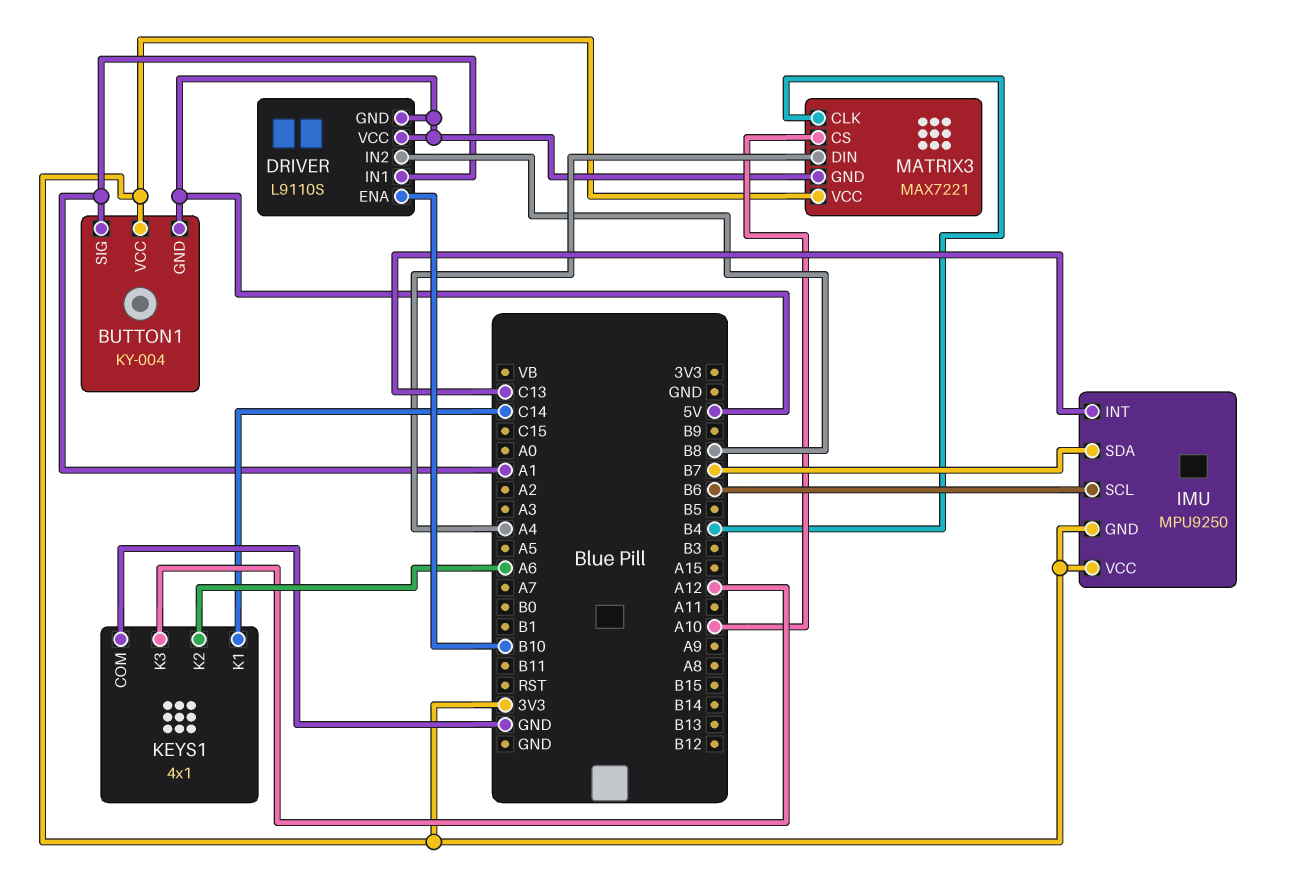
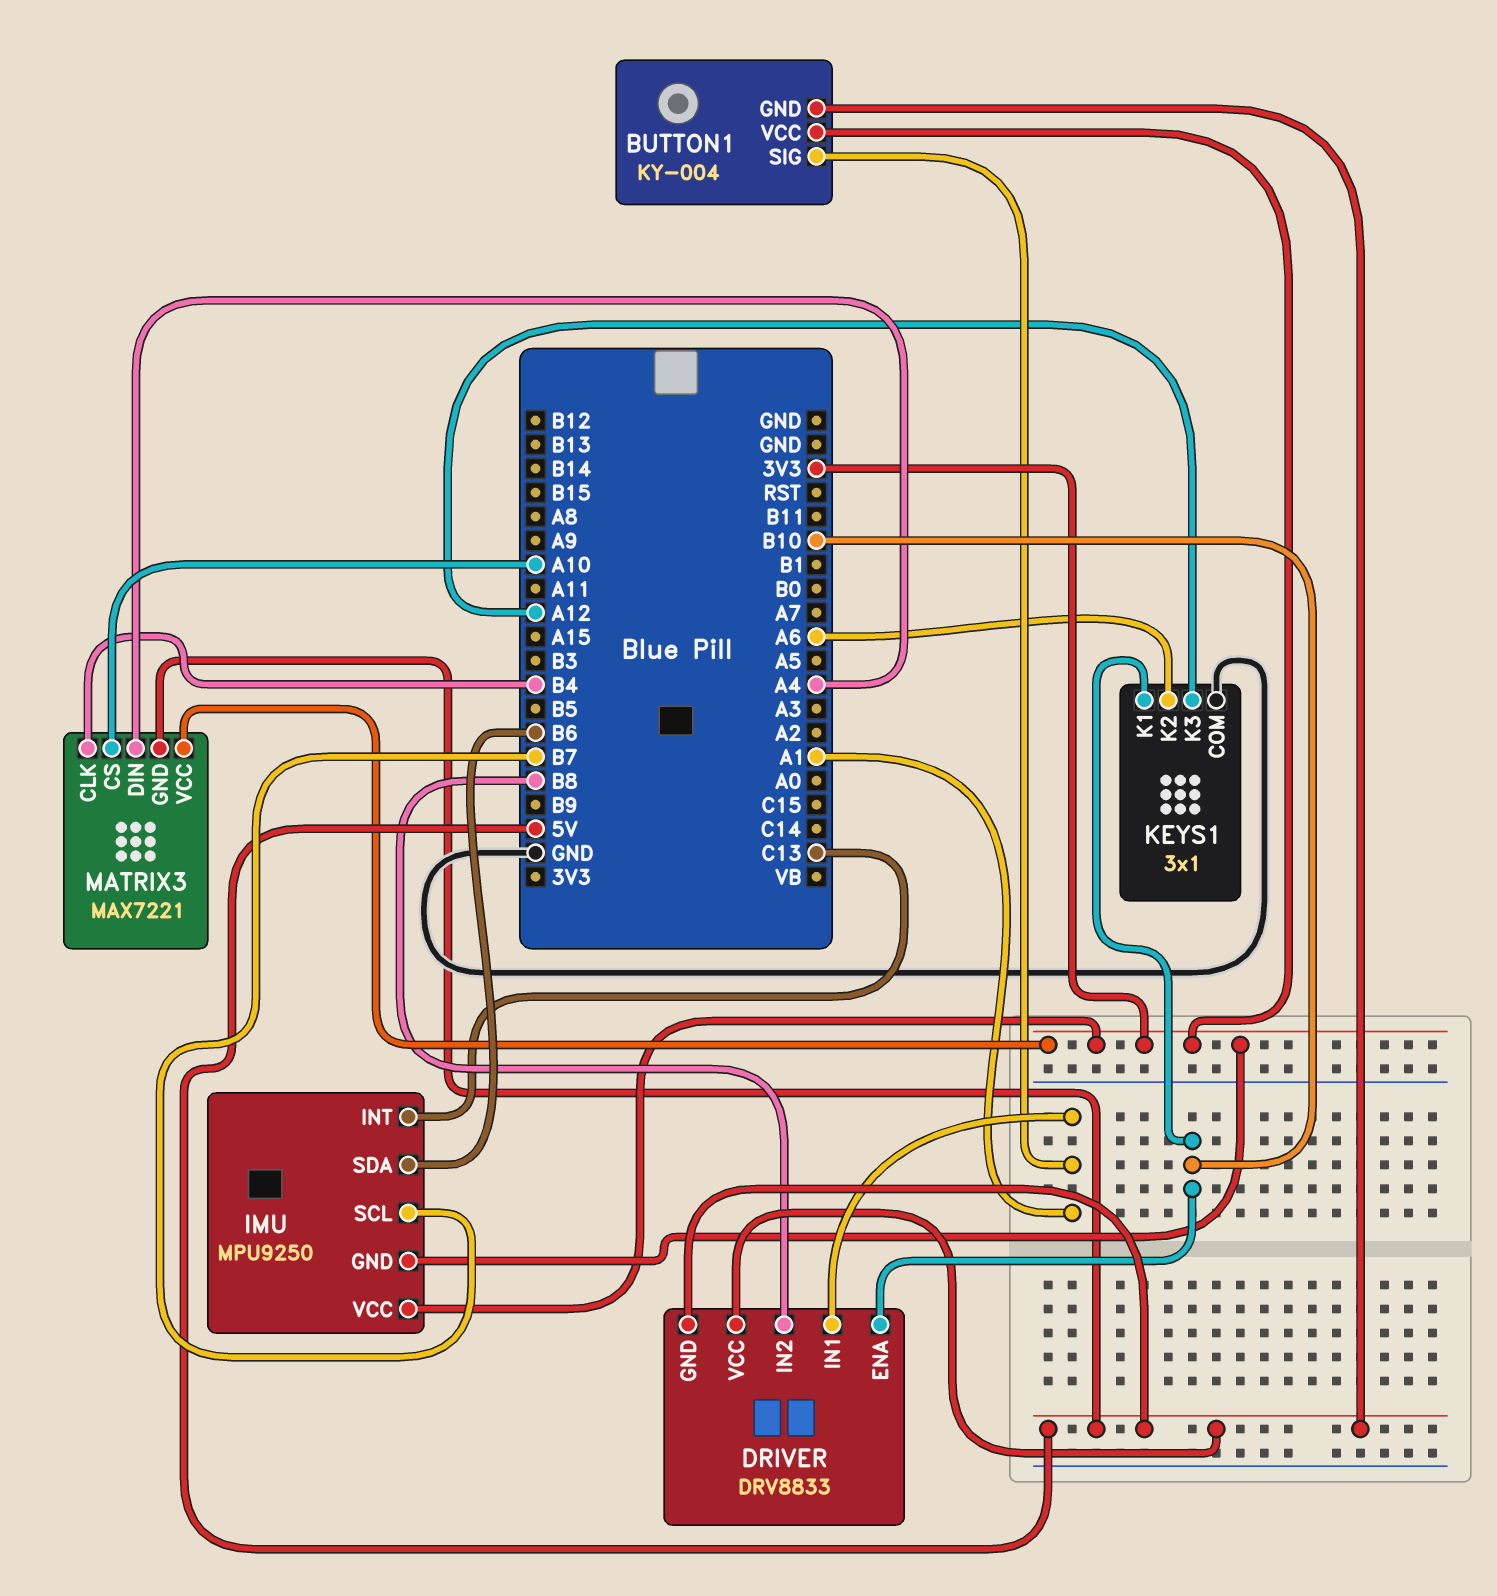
DRIVER: L9110S -> DRV8833
IMU pin SCL: B6 -> B7
IMU pin SDA: B7 -> B6
KEYS1: 4x1 -> 3x1
KEYS1 pin K1: C14 -> B10

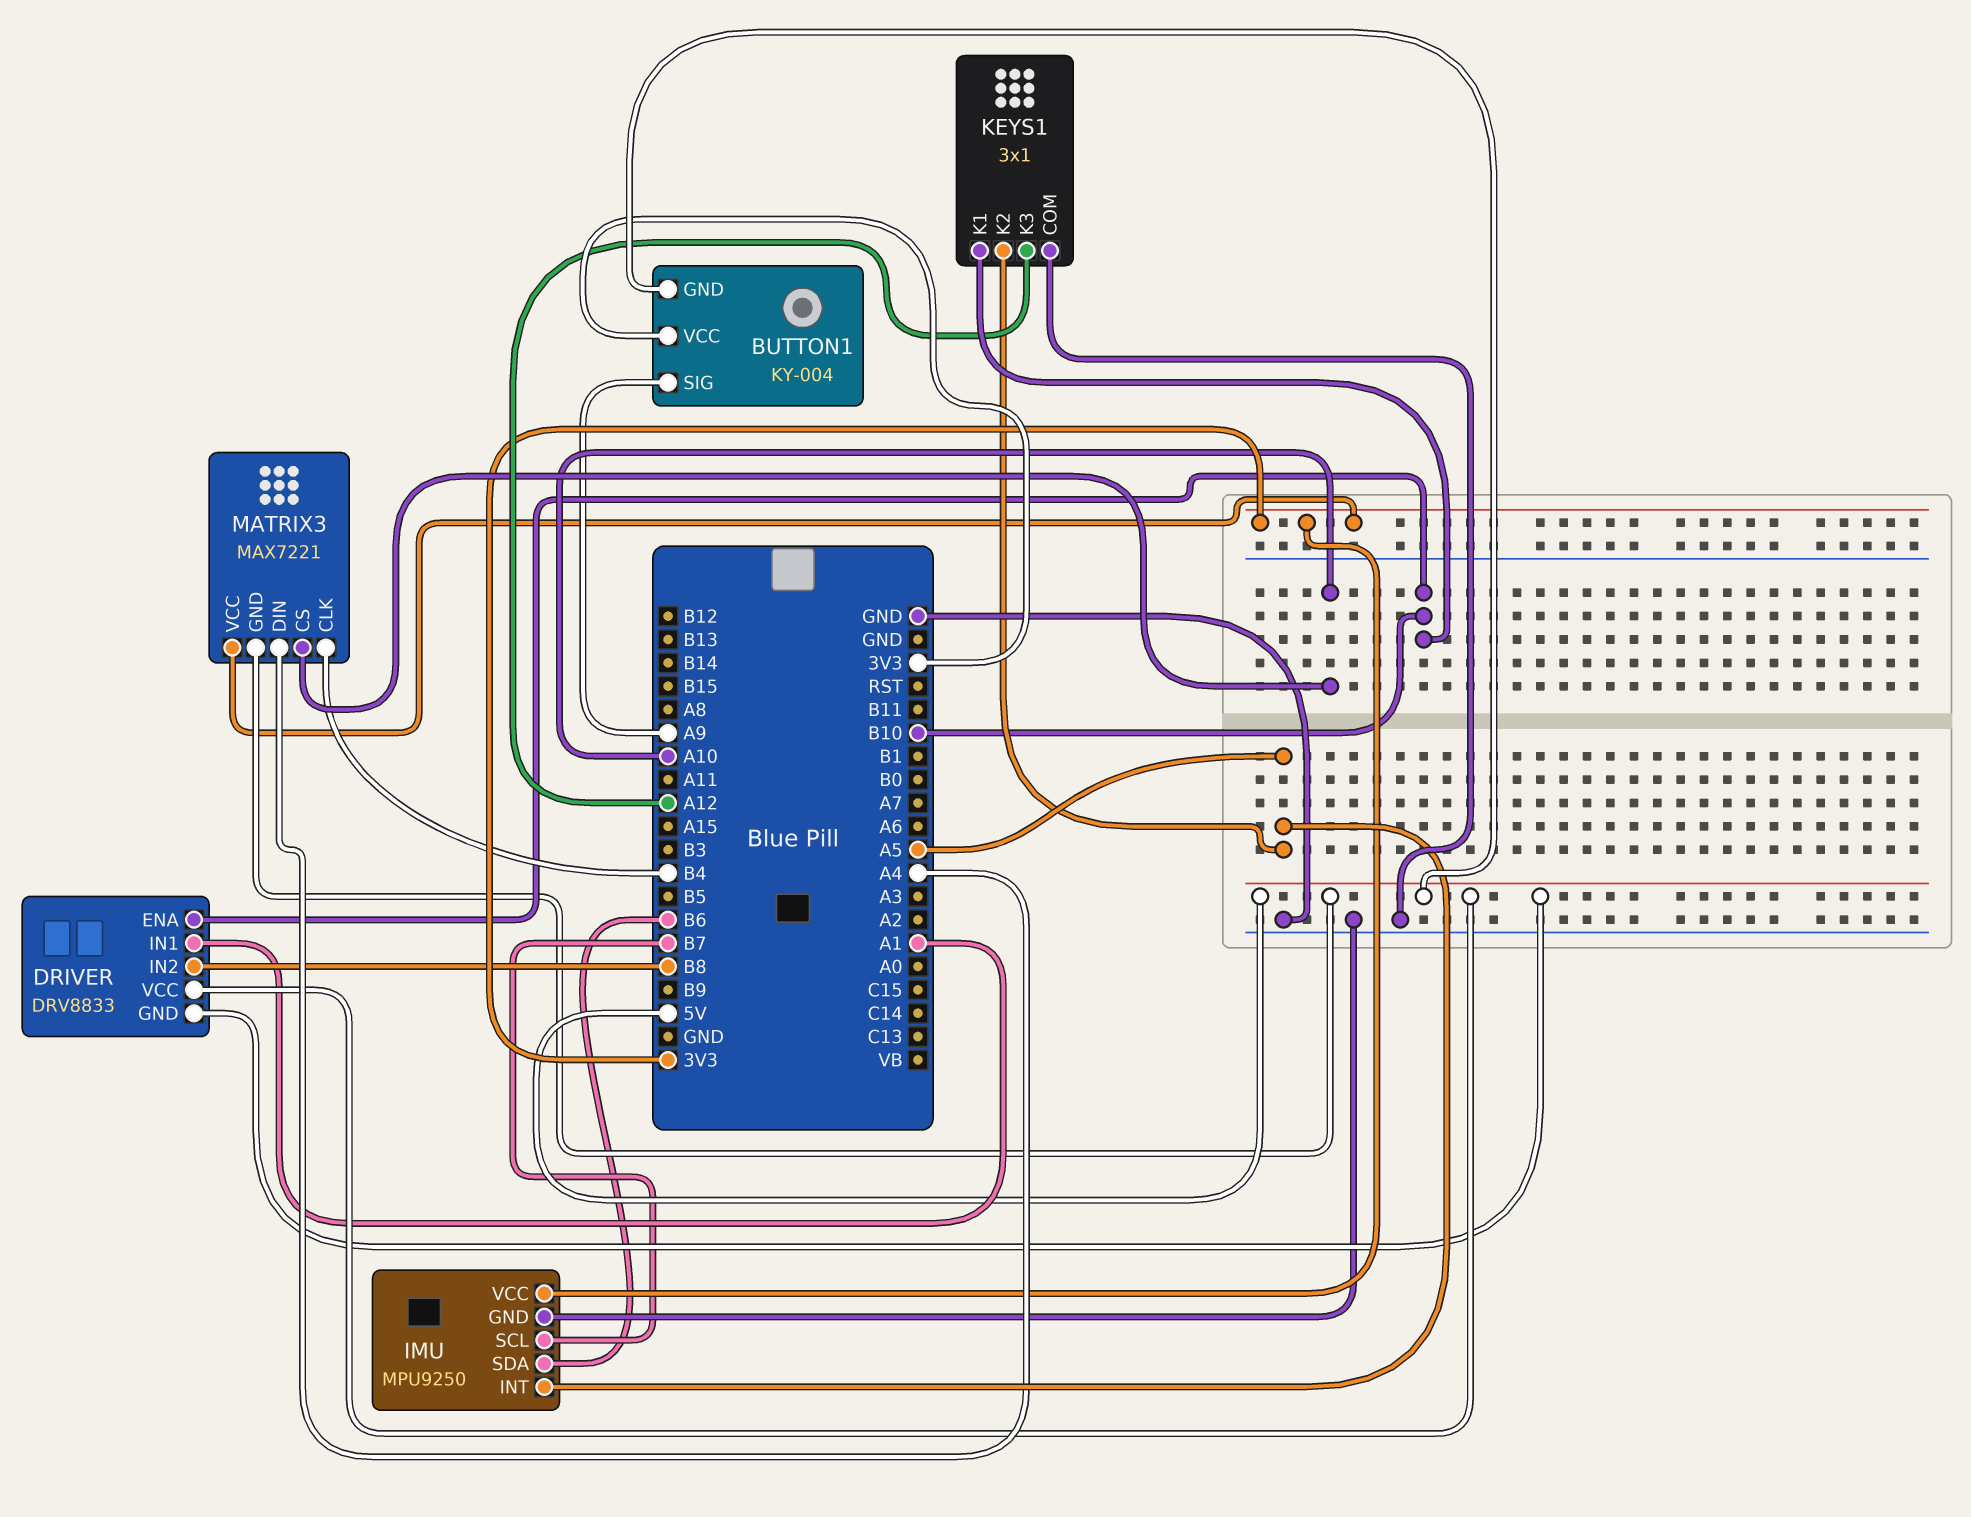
BUTTON1 pin SIG: A1 -> A9
IMU pin GND: 3V3 -> GND
IMU pin INT: C13 -> A5
KEYS1 pin K2: A6 -> A5

